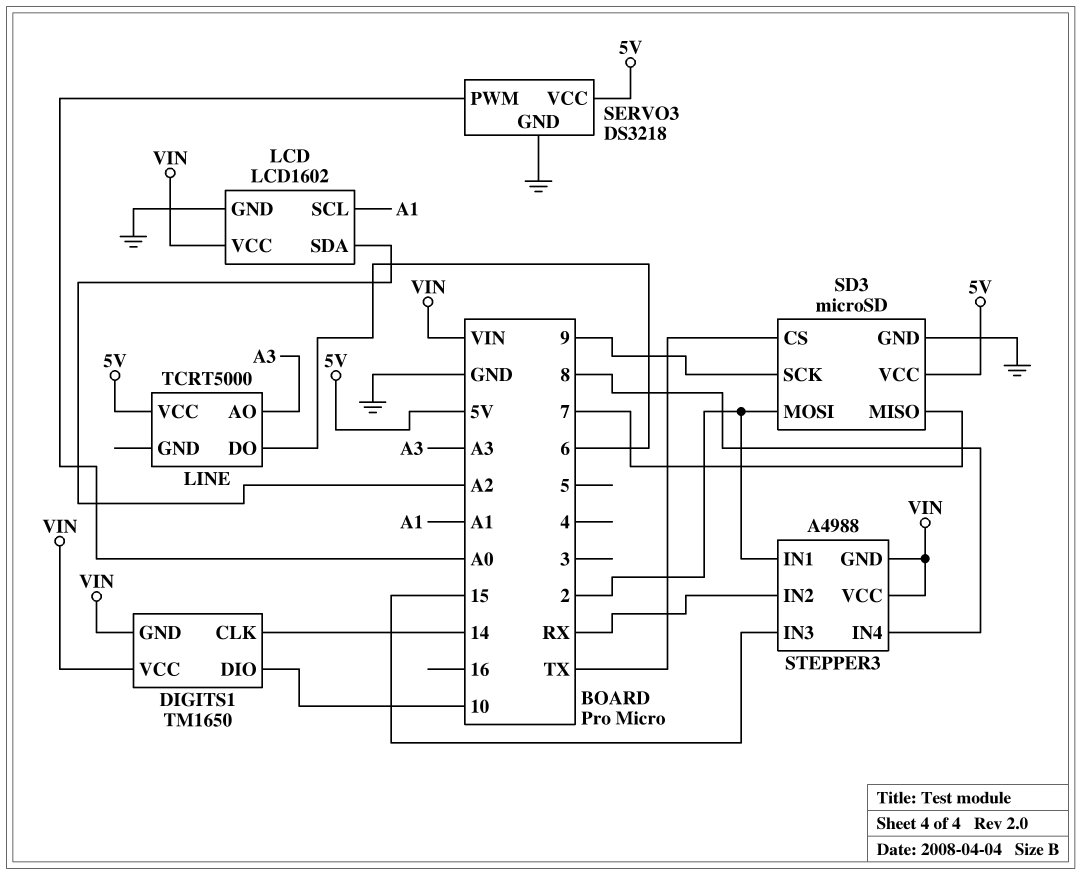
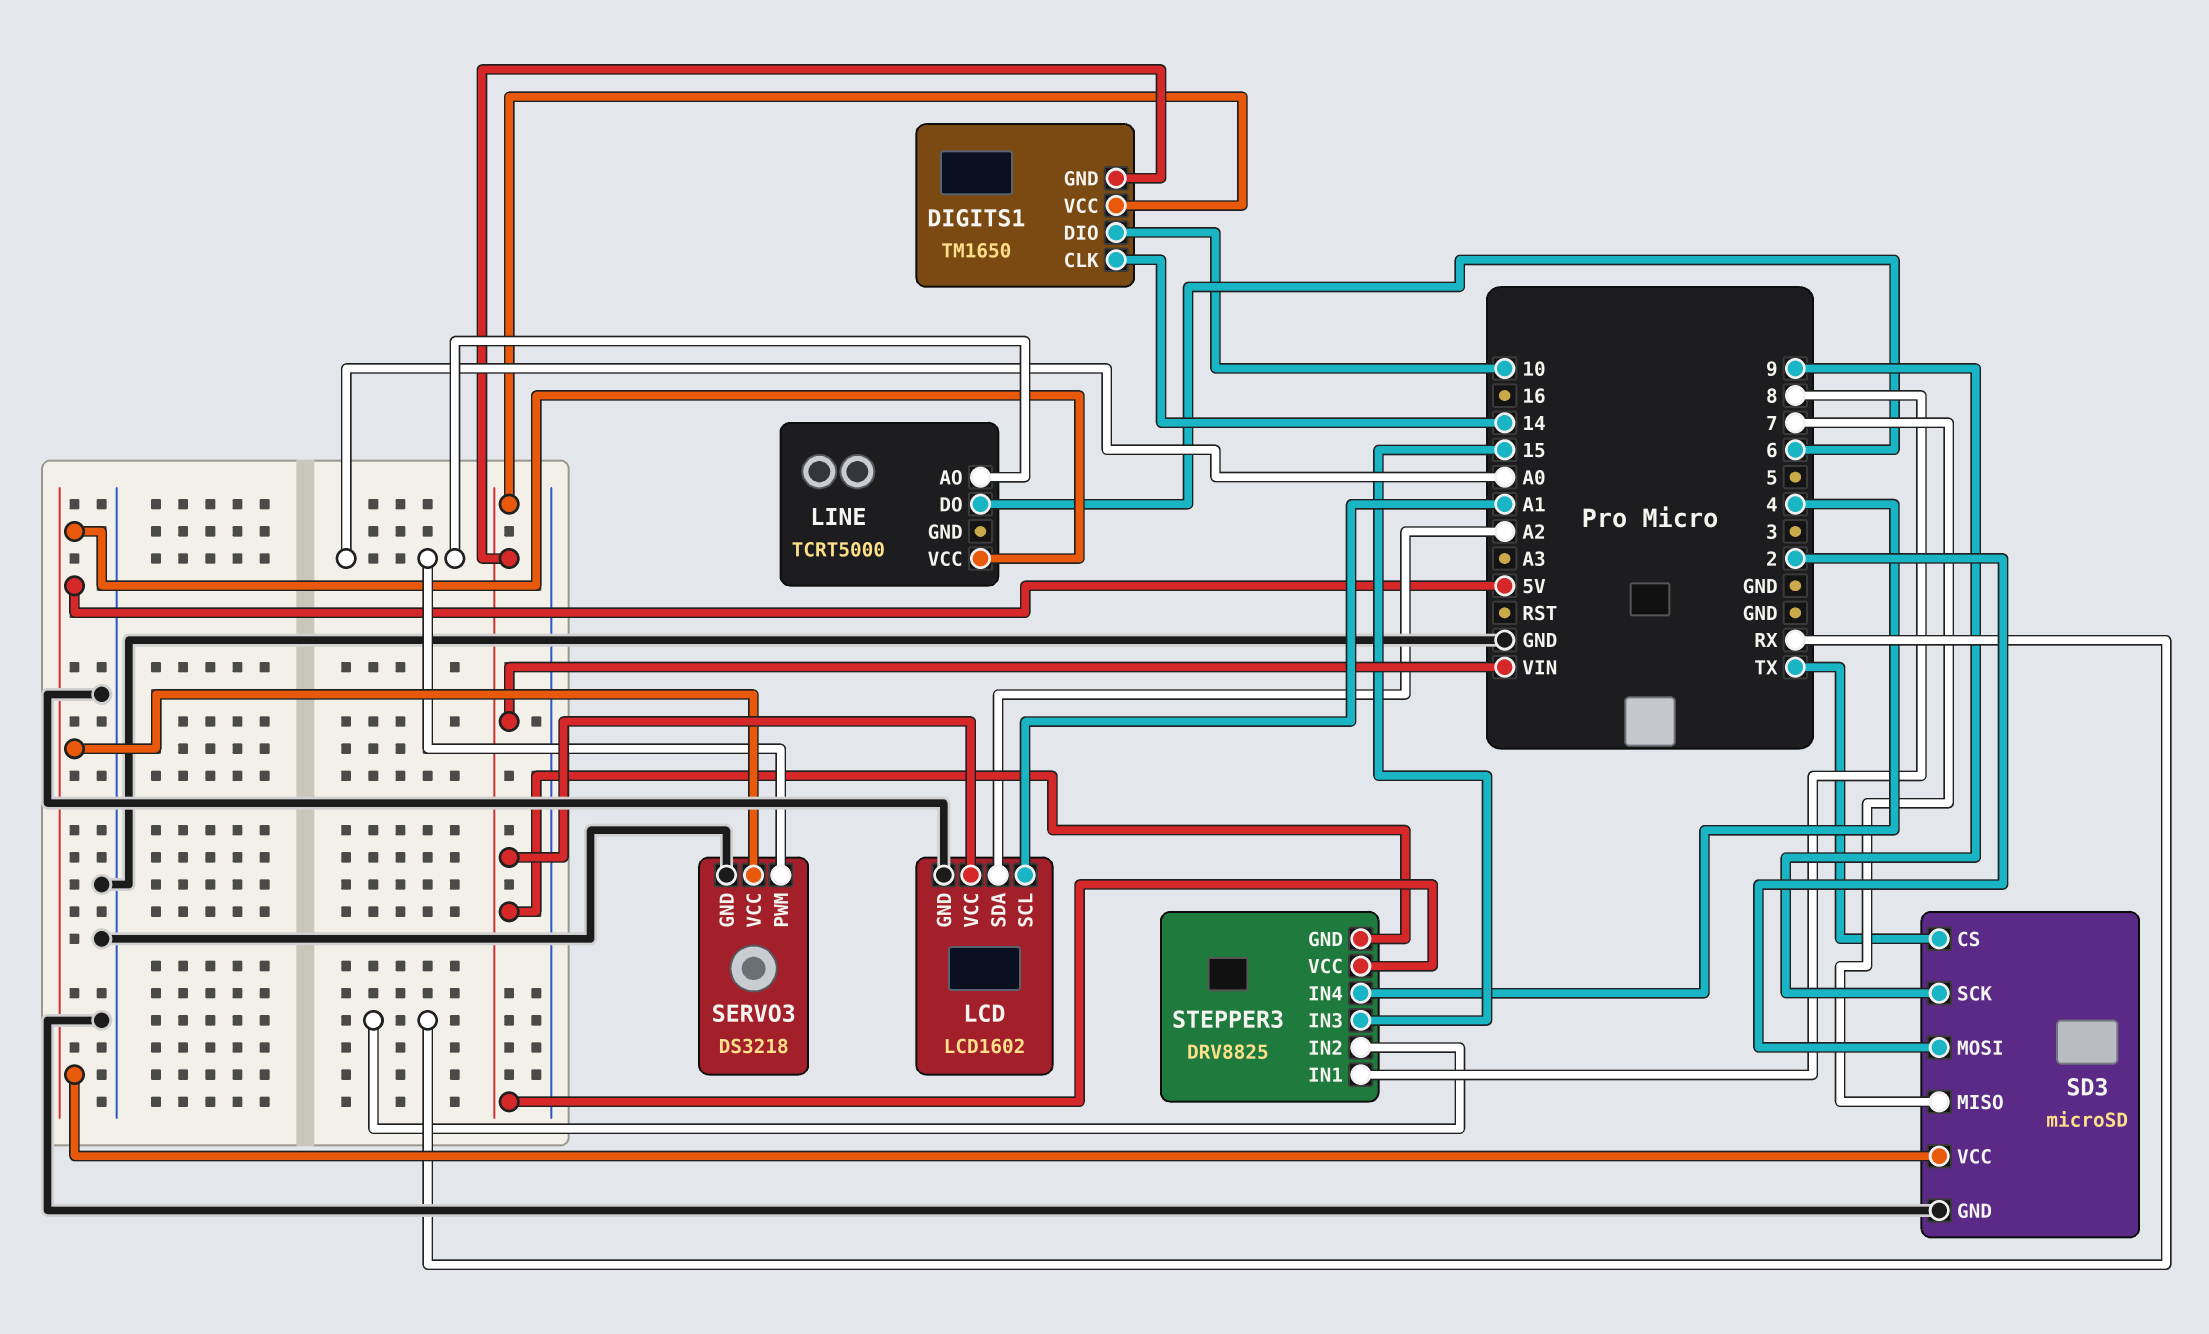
LINE pin AO: A3 -> A0
STEPPER3: A4988 -> DRV8825
STEPPER3 pin IN1: 2 -> 8
STEPPER3 pin IN4: 8 -> 4

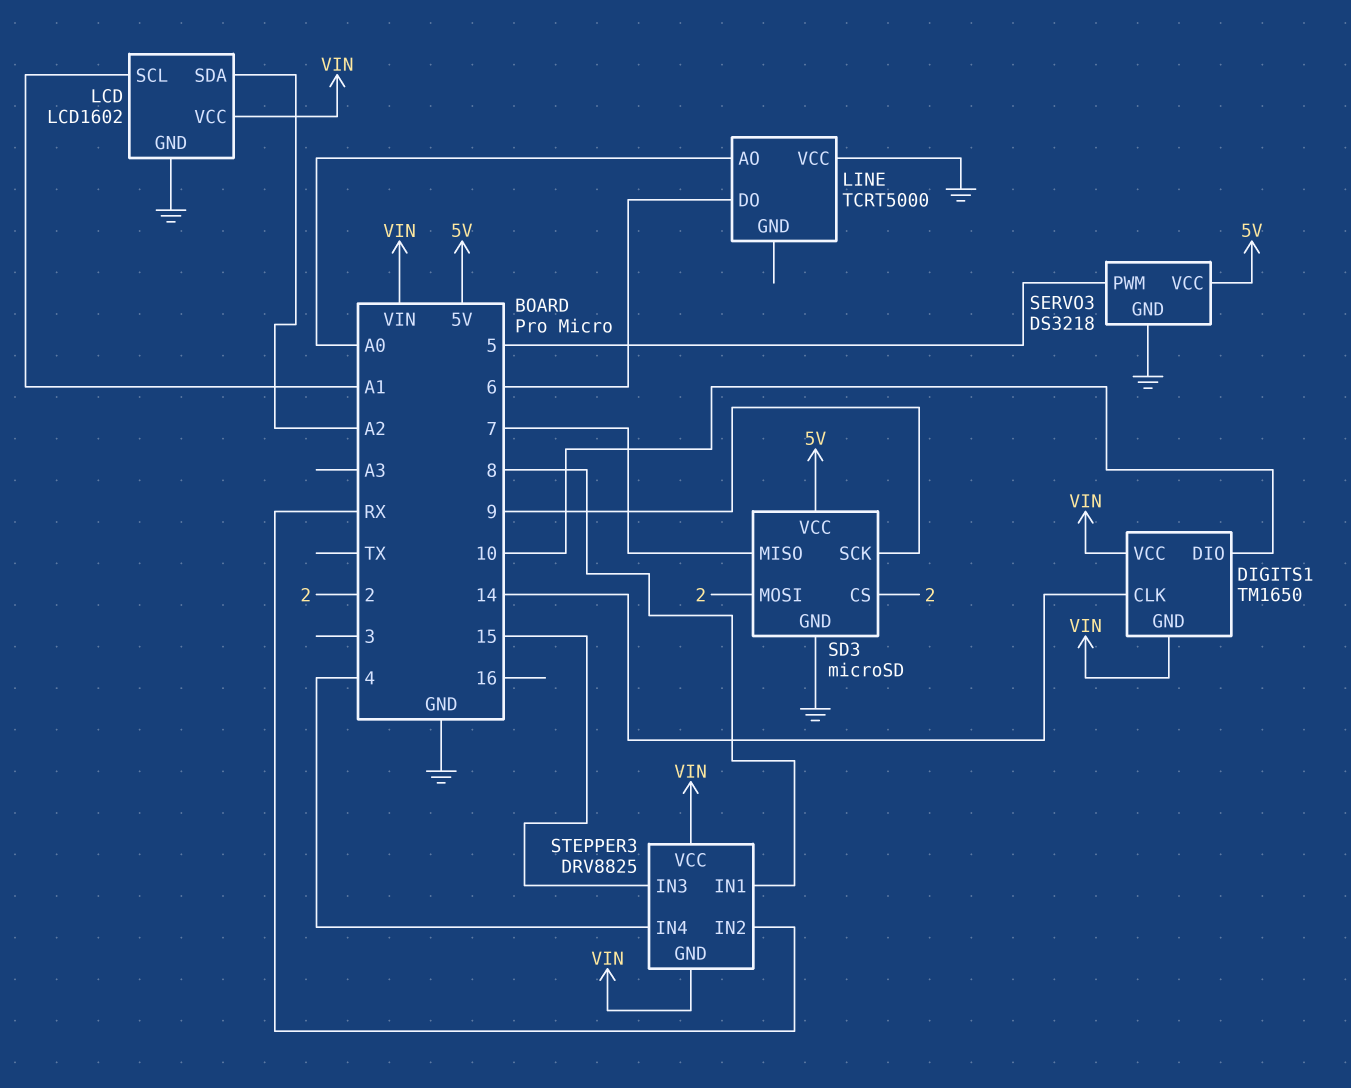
LINE pin VCC: 5V -> GND
SD3 pin CS: TX -> 2
SERVO3 pin PWM: A0 -> 5

